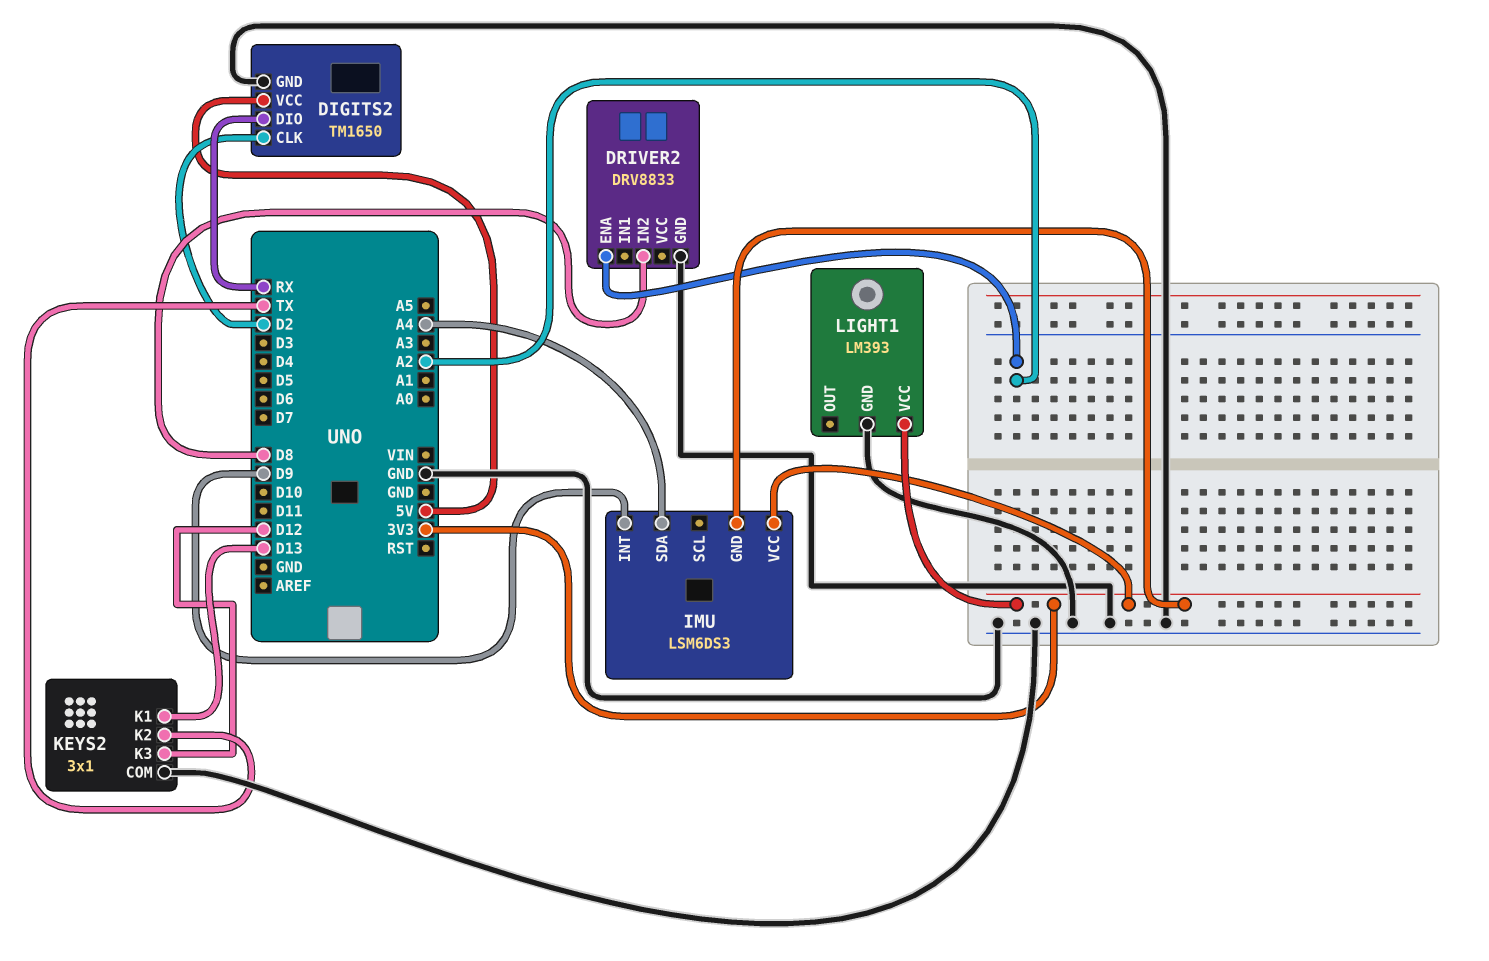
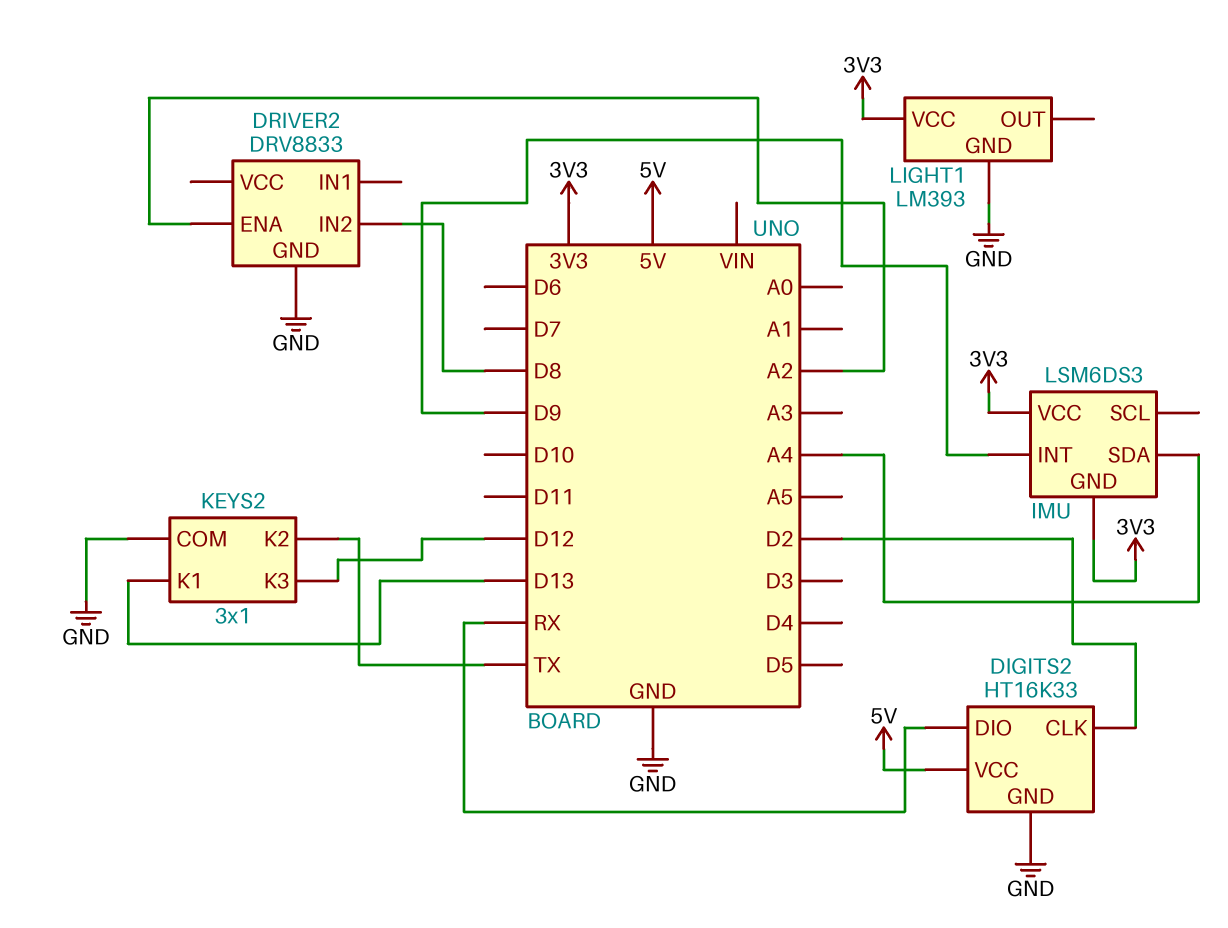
DIGITS2: TM1650 -> HT16K33

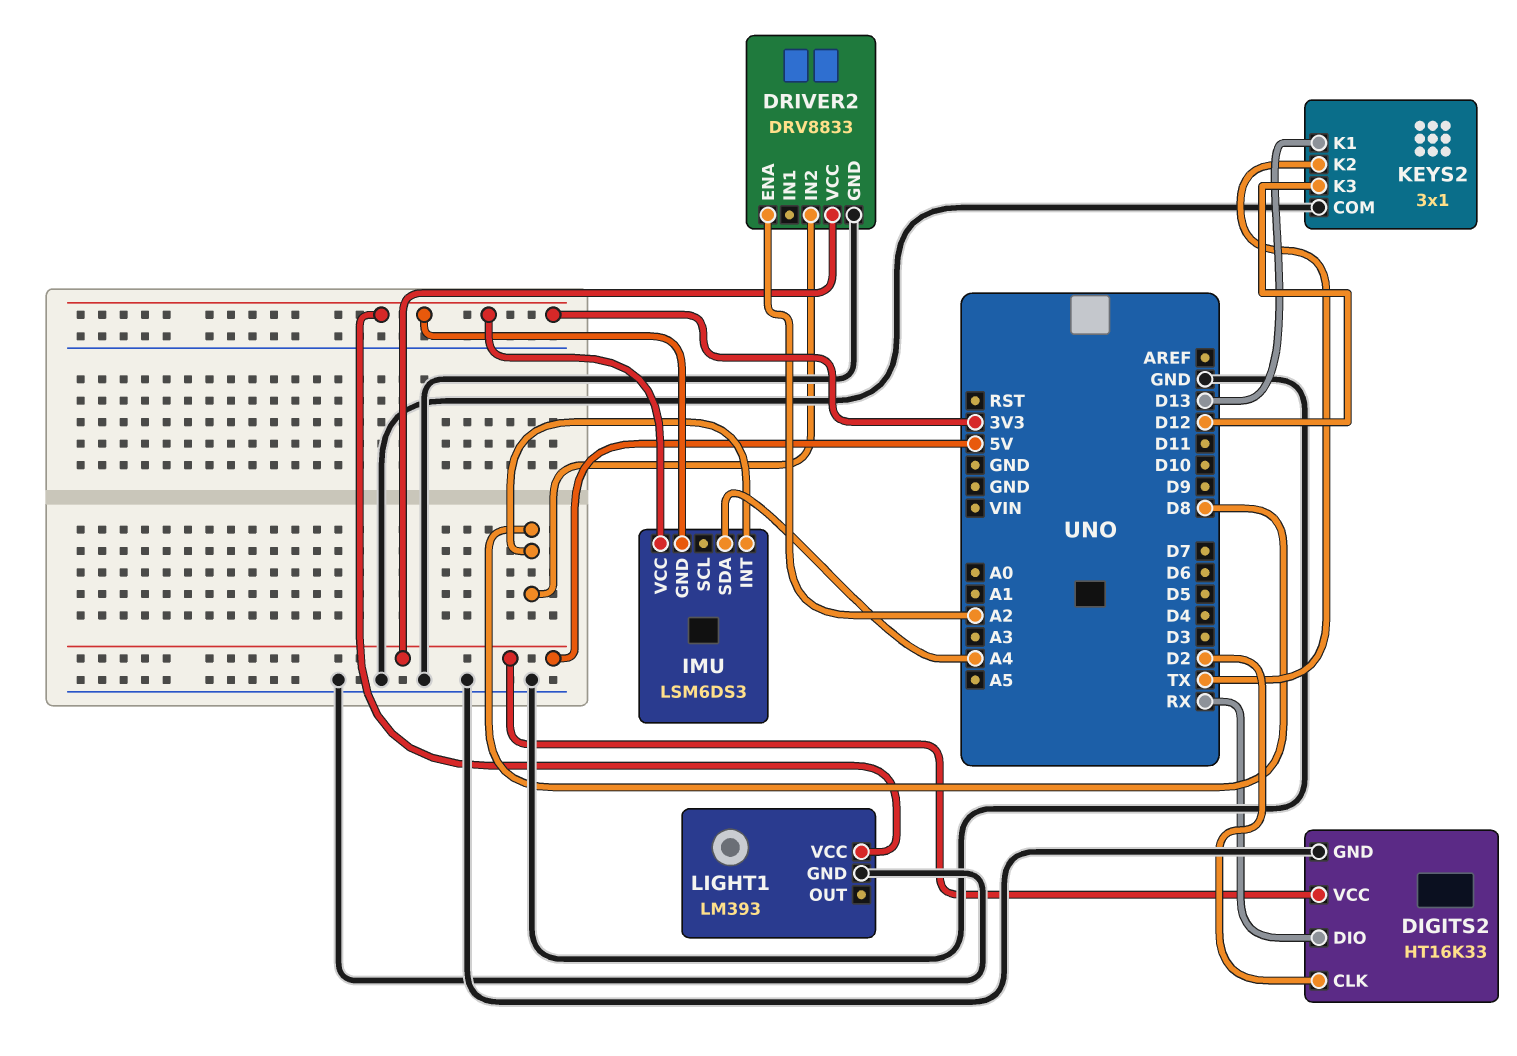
DRIVER2 pin VCC: none -> 5V
IMU pin INT: D9 -> D8

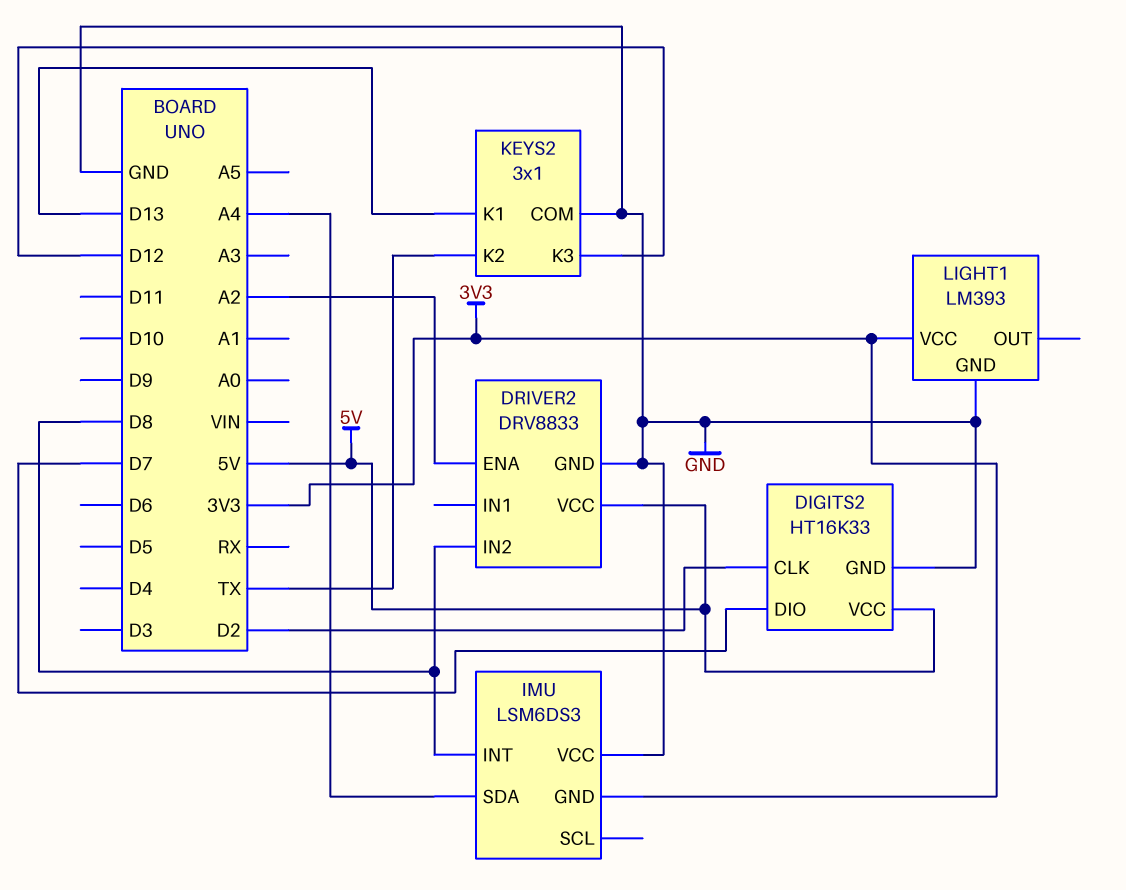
DIGITS2 pin DIO: RX -> D7
IMU pin VCC: 3V3 -> GND

